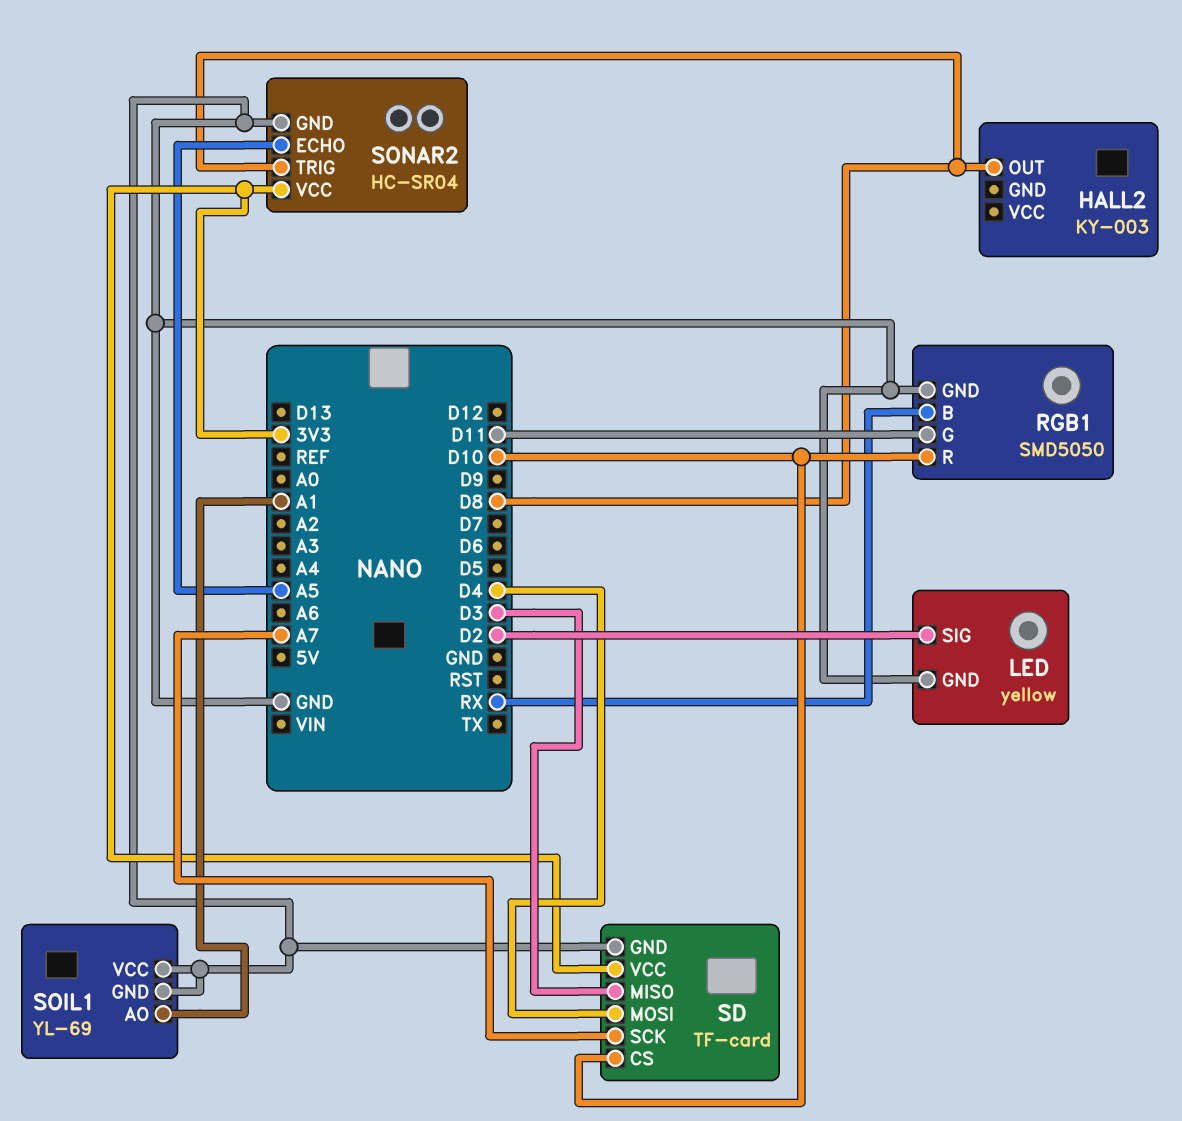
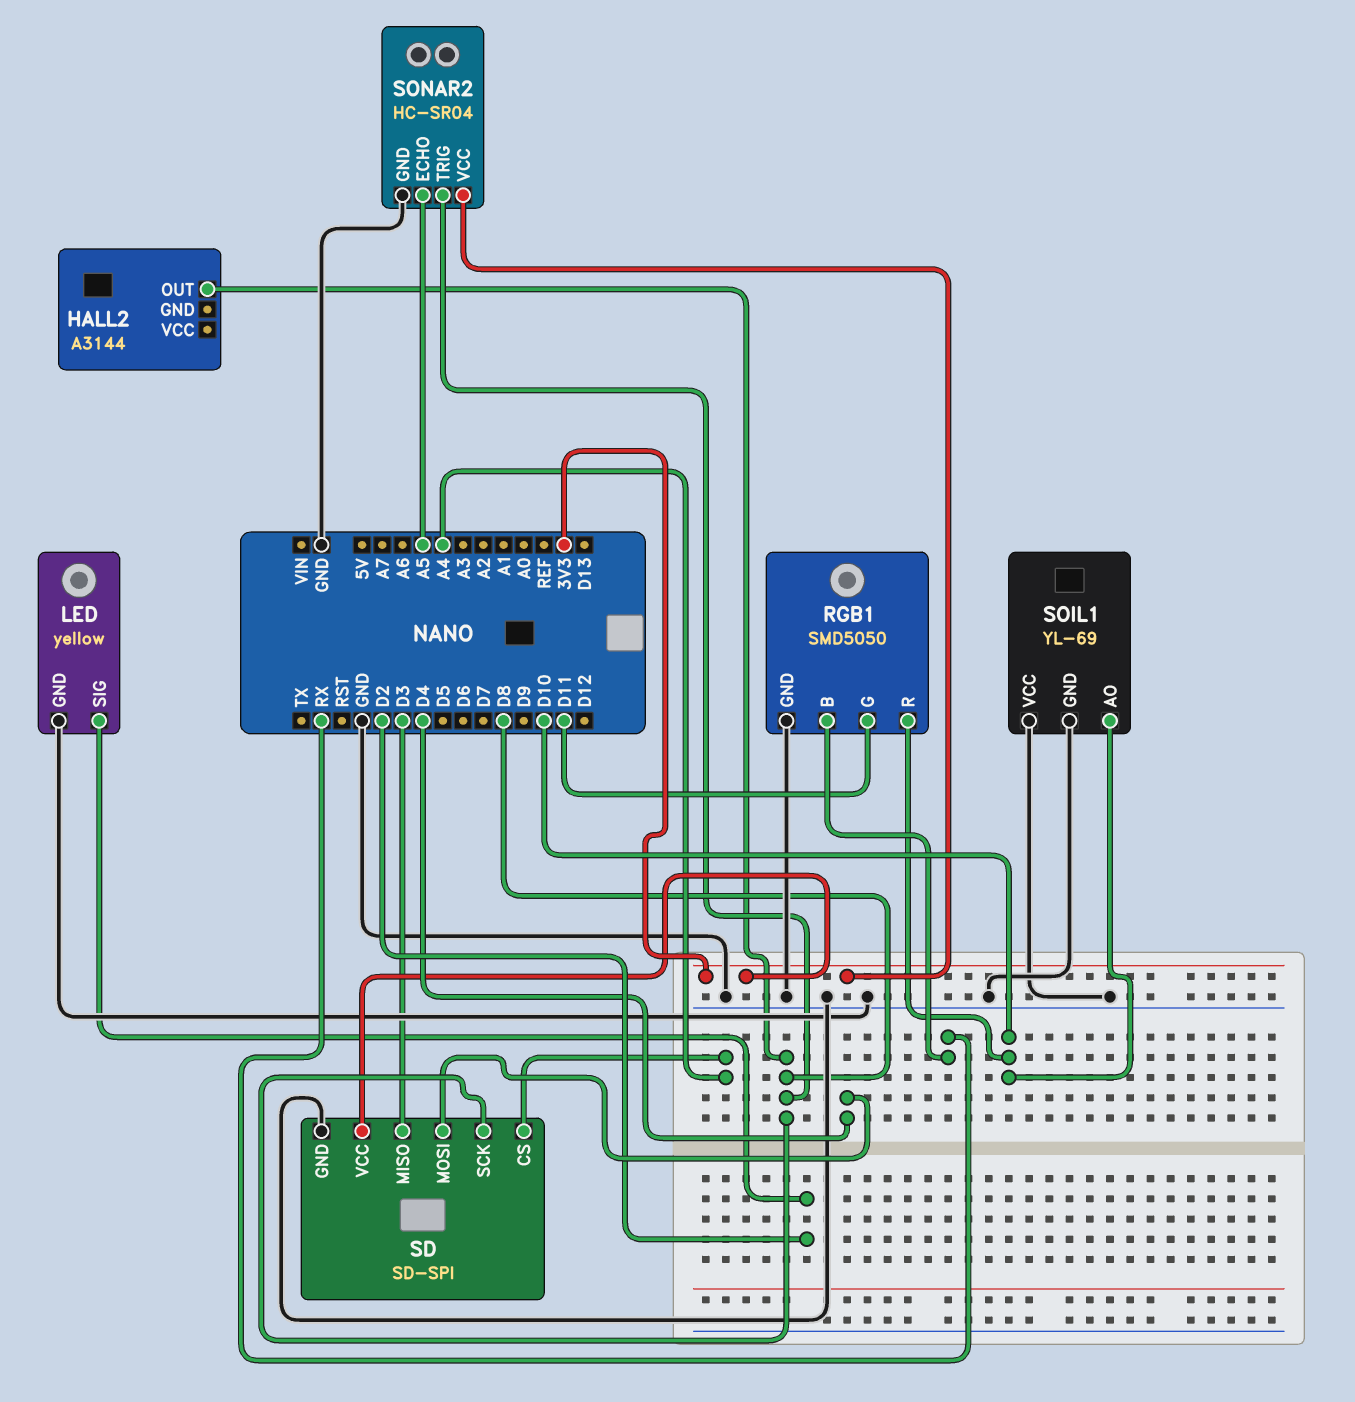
HALL2: KY-003 -> A3144
SD: TF-card -> SD-SPI
SD pin CS: D10 -> A4
SD pin SCK: A7 -> D8
SOIL1 pin AO: A1 -> D10

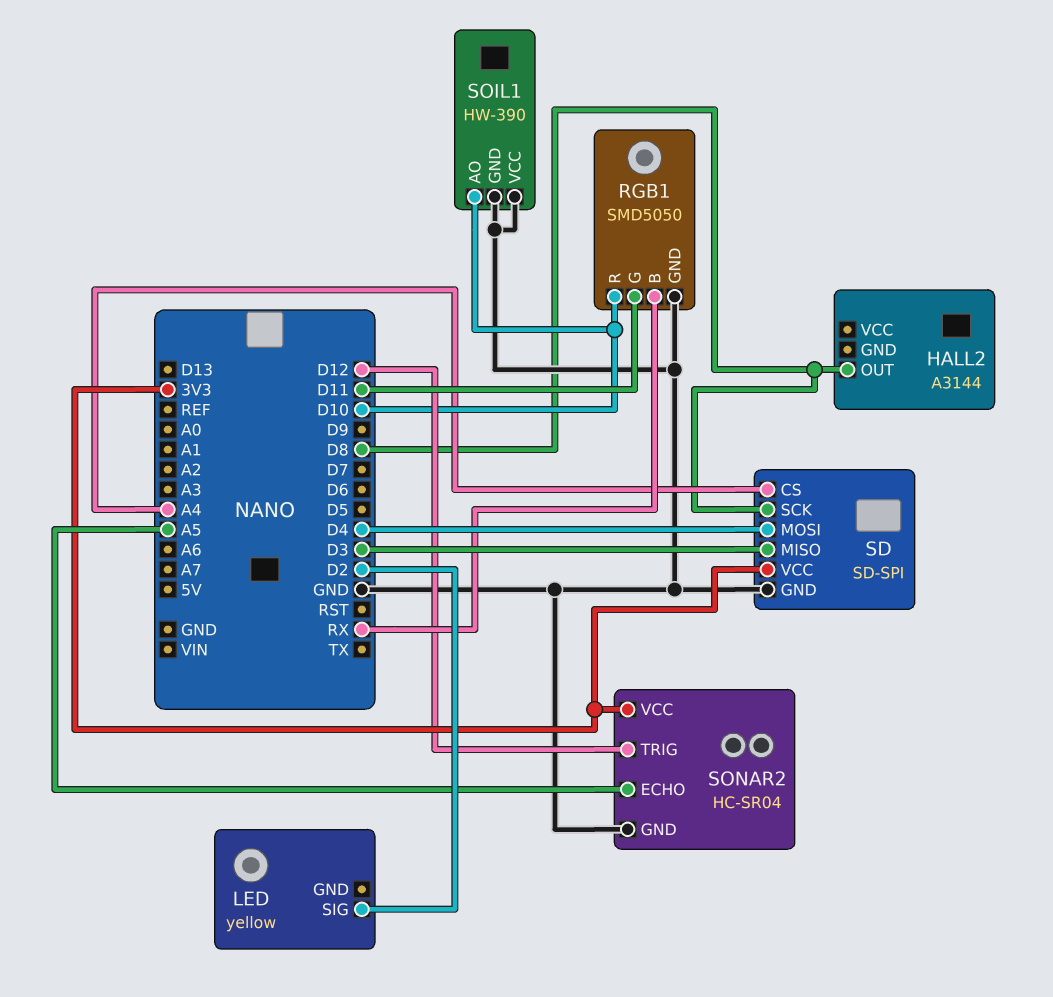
LED pin GND: GND -> none
SOIL1: YL-69 -> HW-390
SONAR2 pin TRIG: D8 -> D12

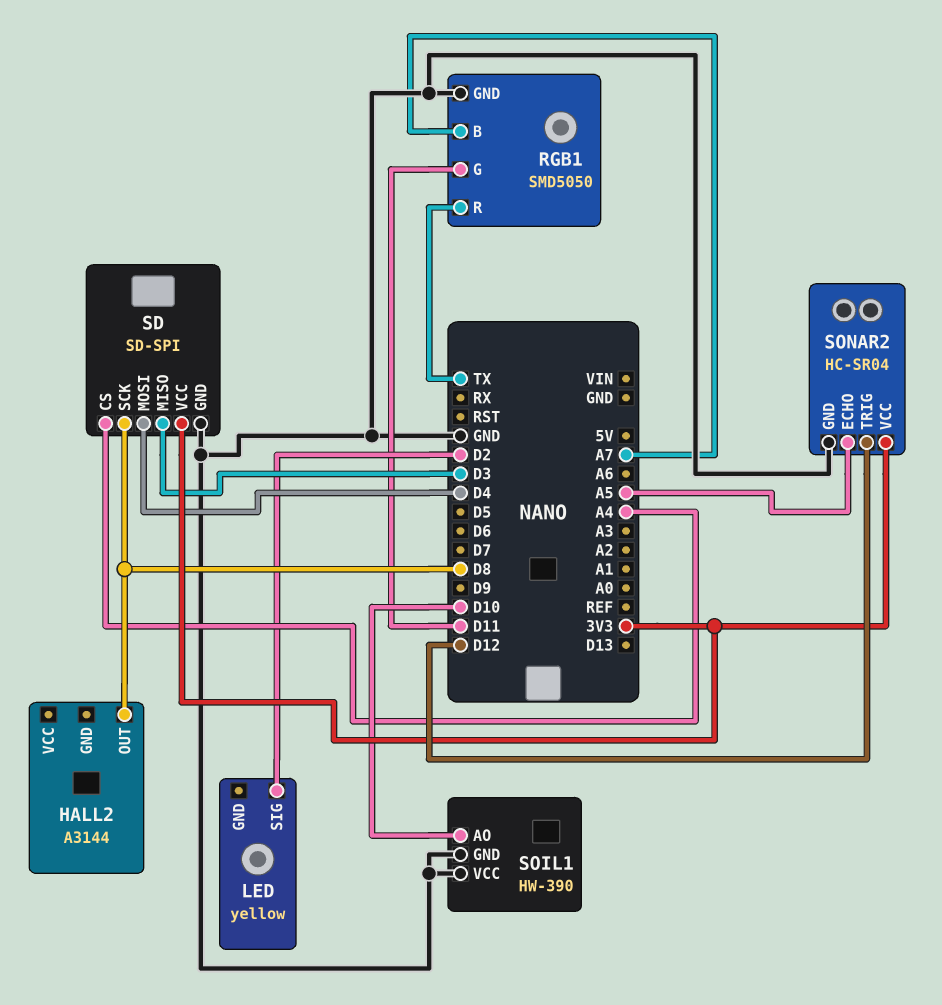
RGB1 pin B: RX -> A7
RGB1 pin R: D10 -> TX

